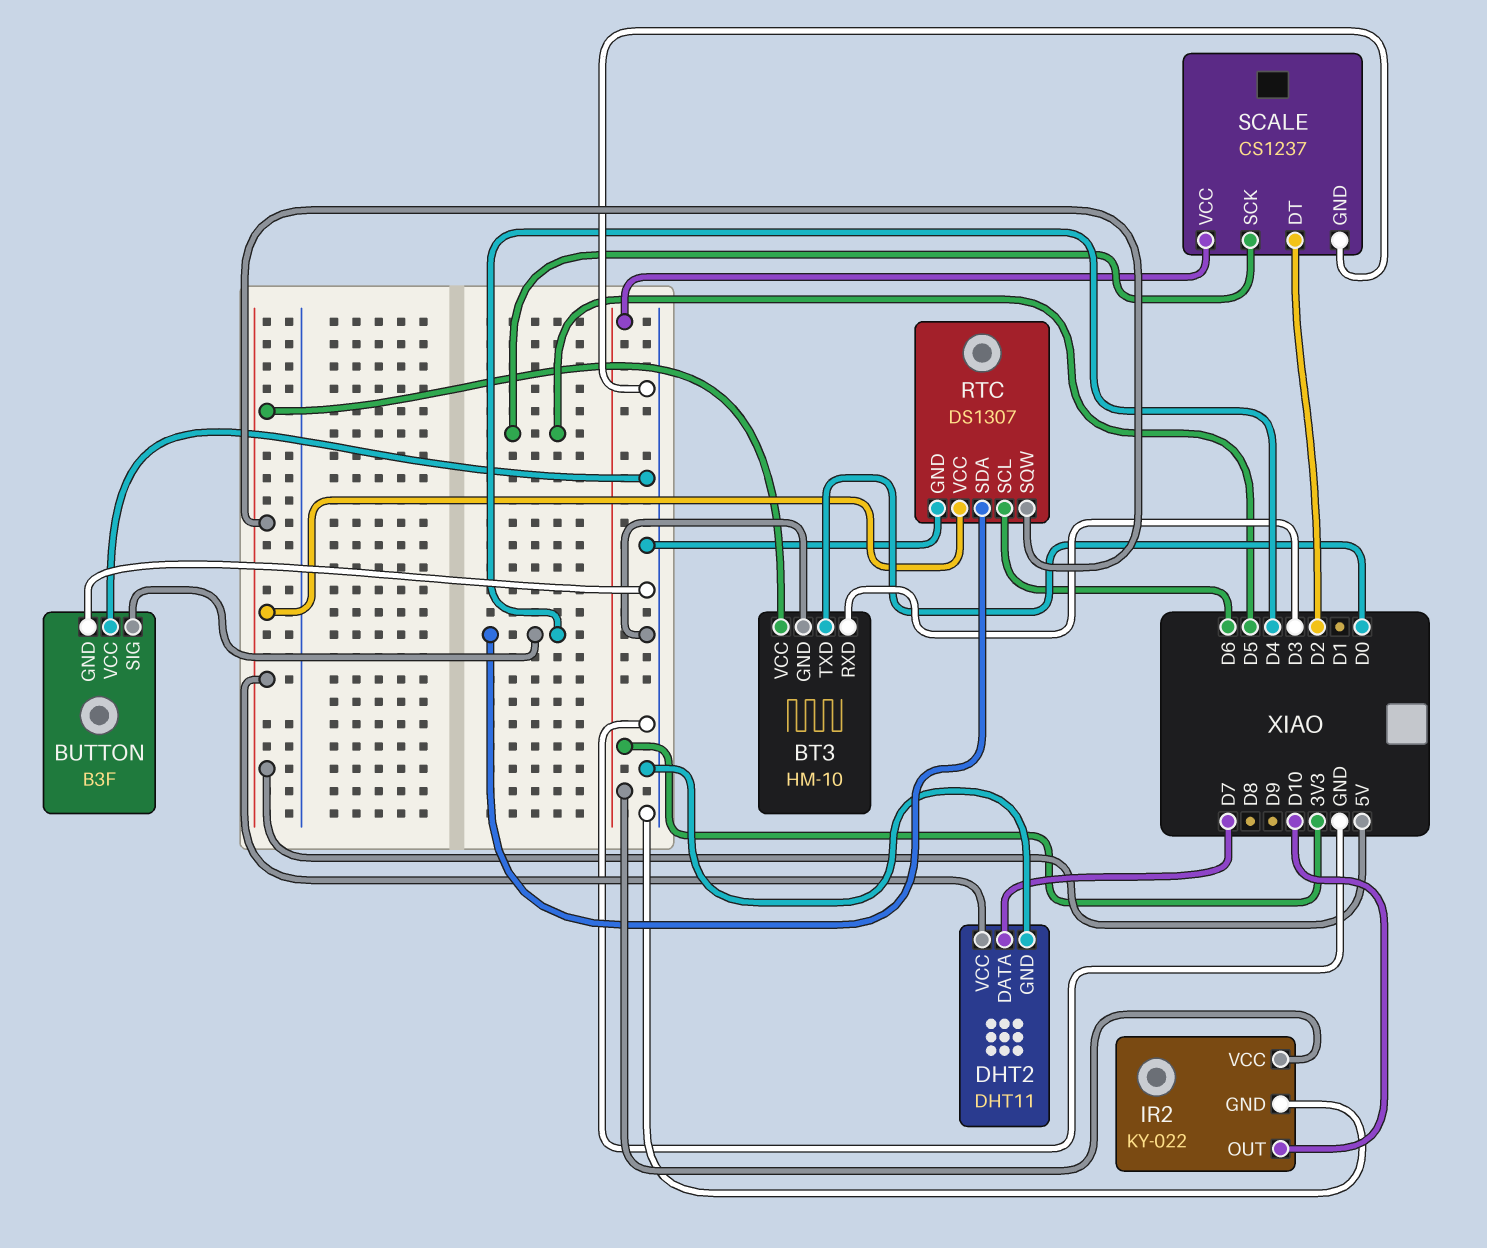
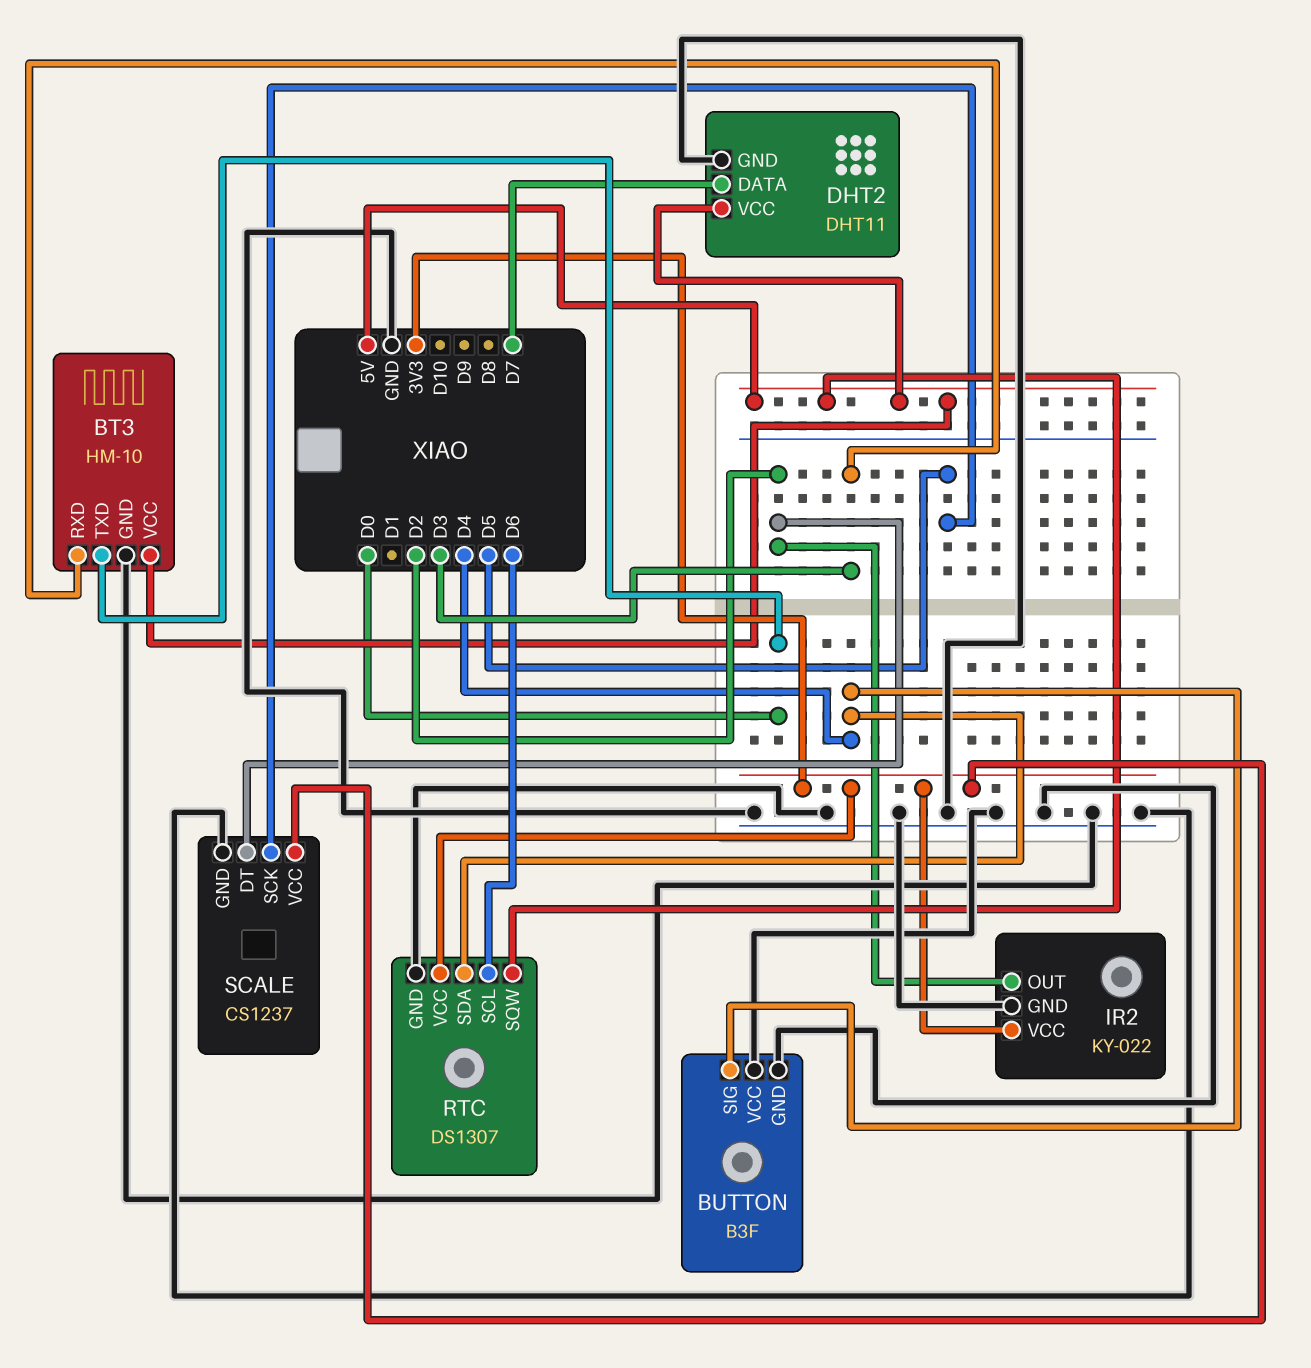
IR2 pin OUT: D10 -> D2
RTC pin VCC: 5V -> 3V3

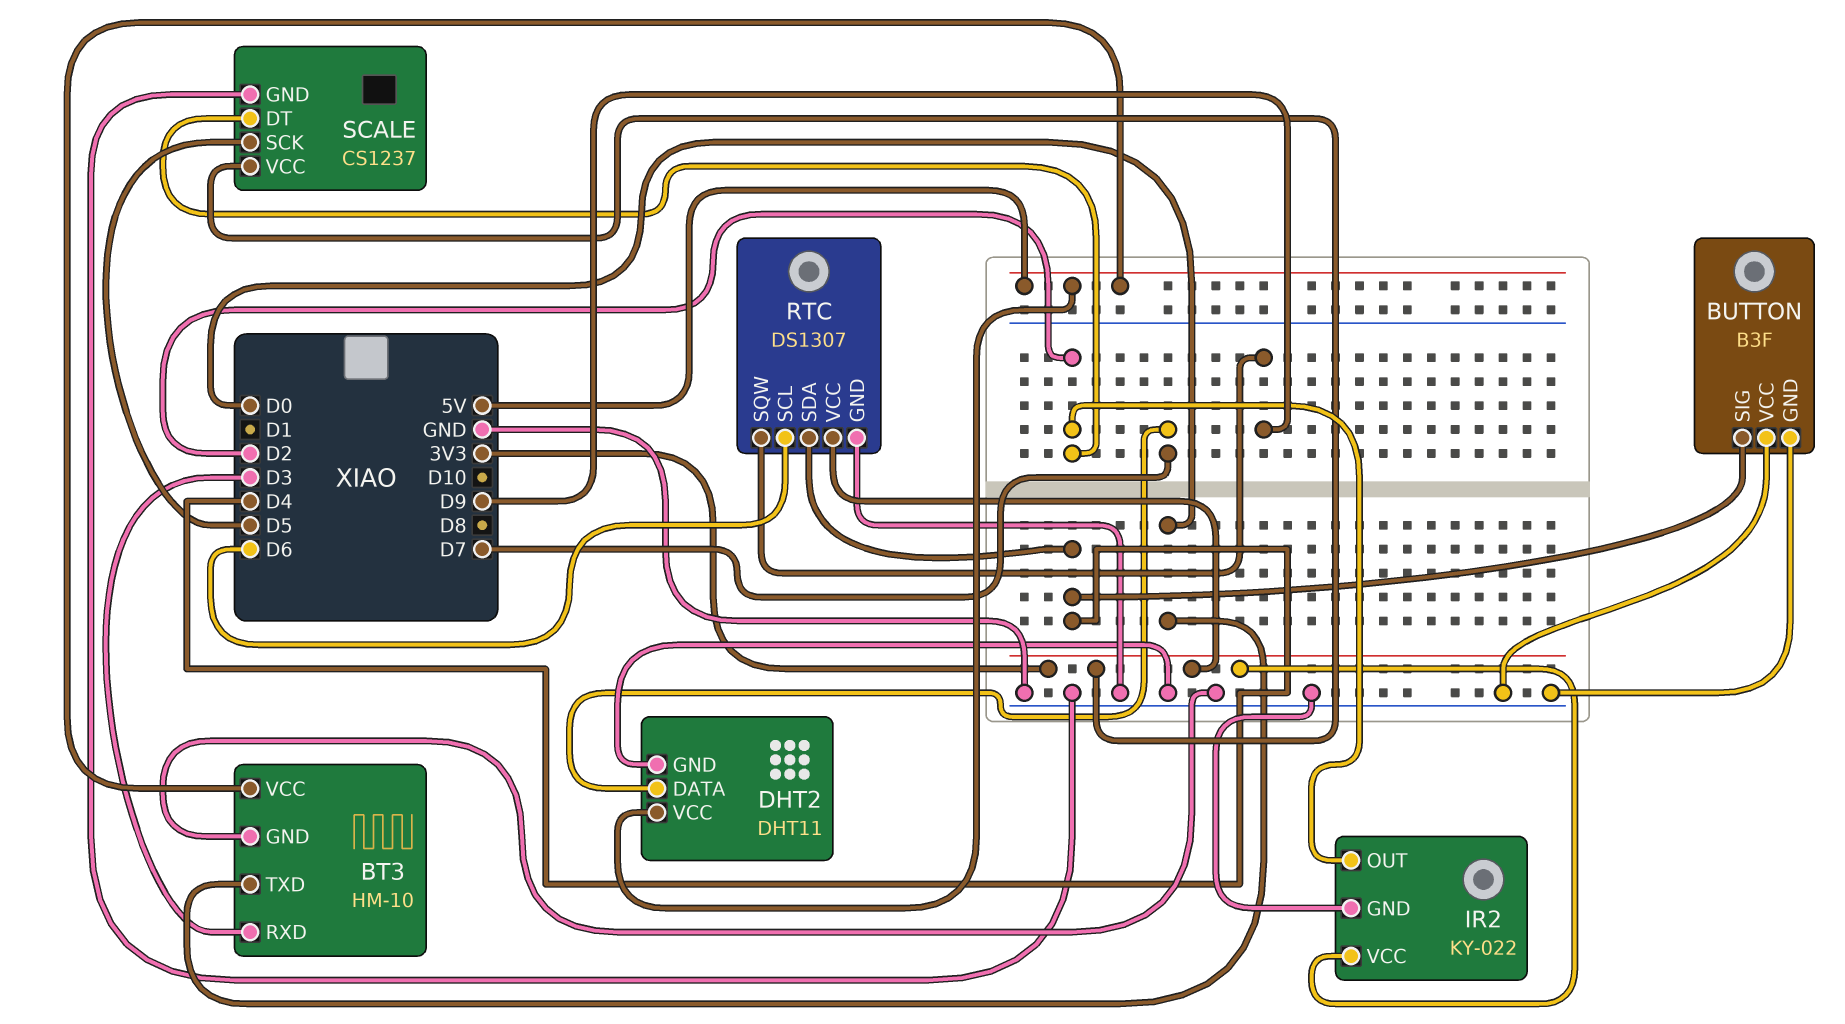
RTC pin SQW: 5V -> D9

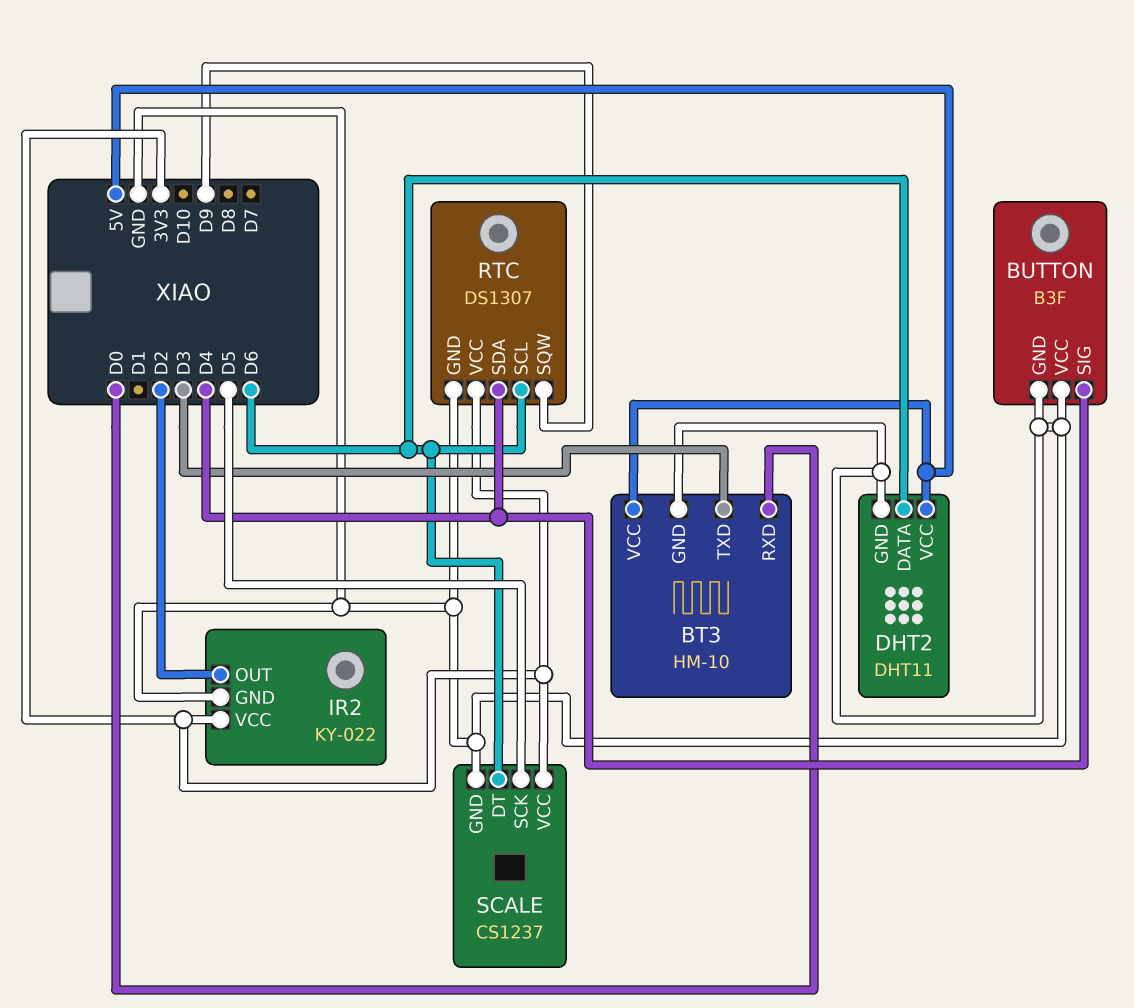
BT3 pin RXD: D3 -> D0
BT3 pin TXD: D0 -> D3
DHT2 pin DATA: D7 -> D6
SCALE pin DT: D2 -> D6

